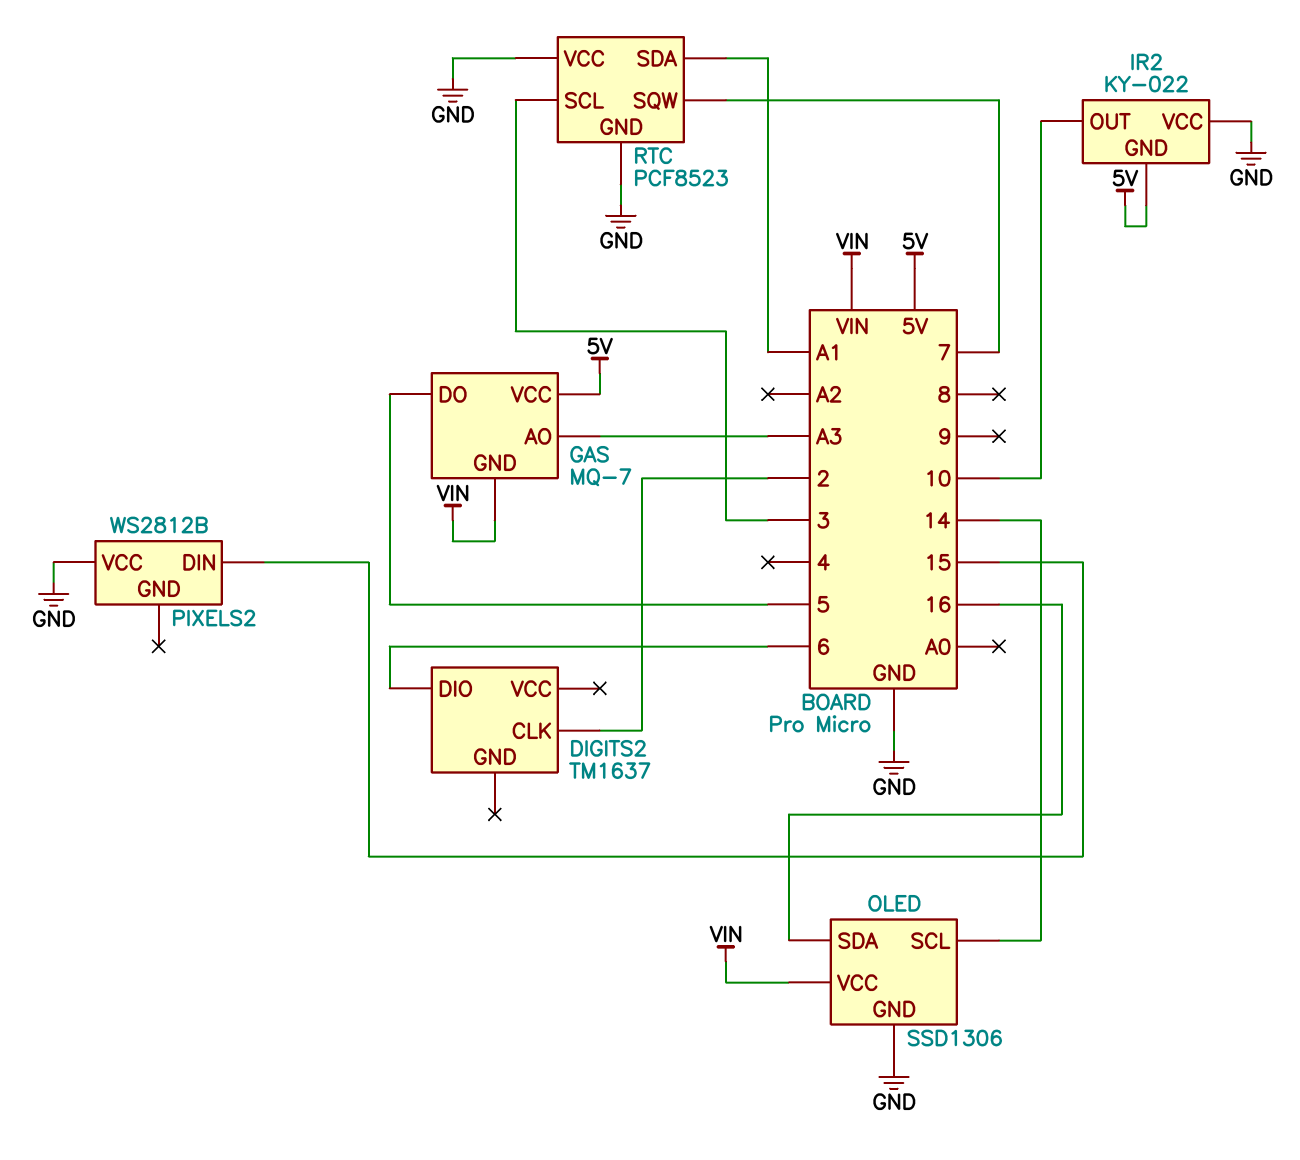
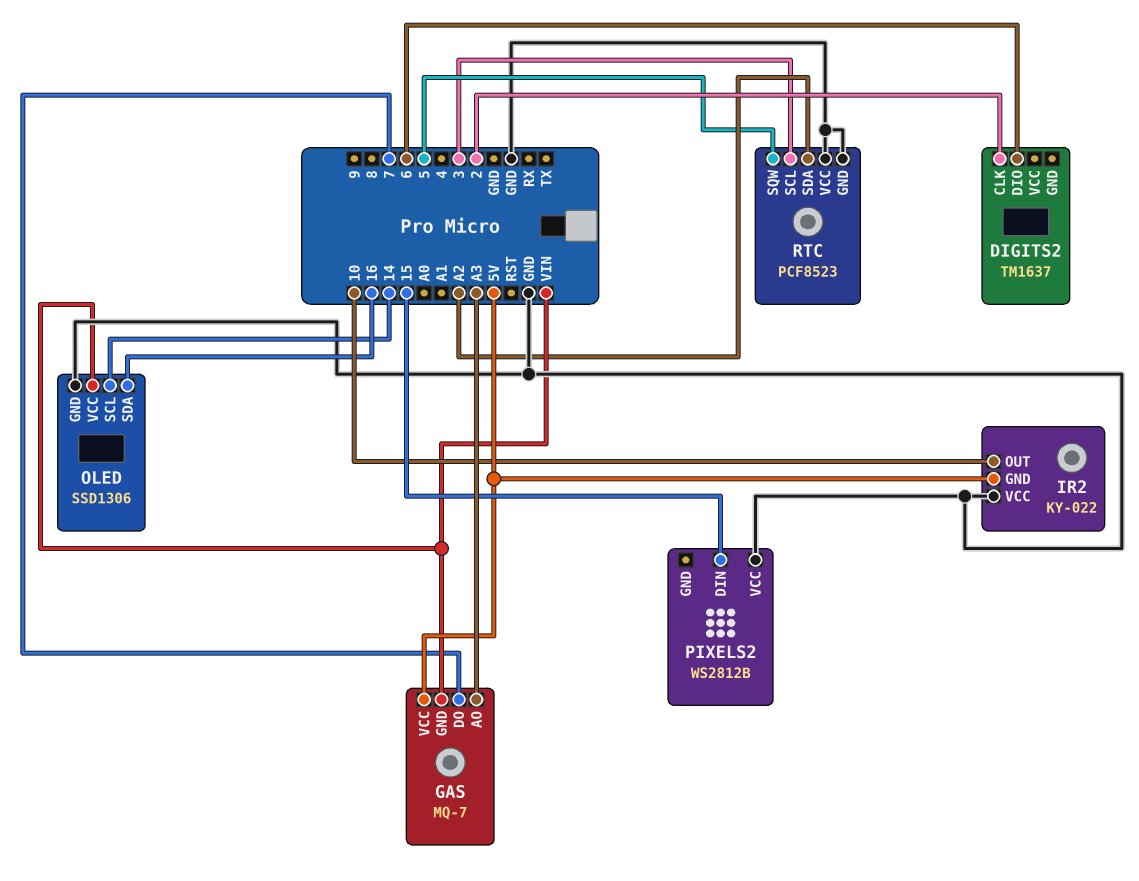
GAS pin DO: 5 -> 7
RTC pin SDA: A1 -> A2
RTC pin SQW: 7 -> 5

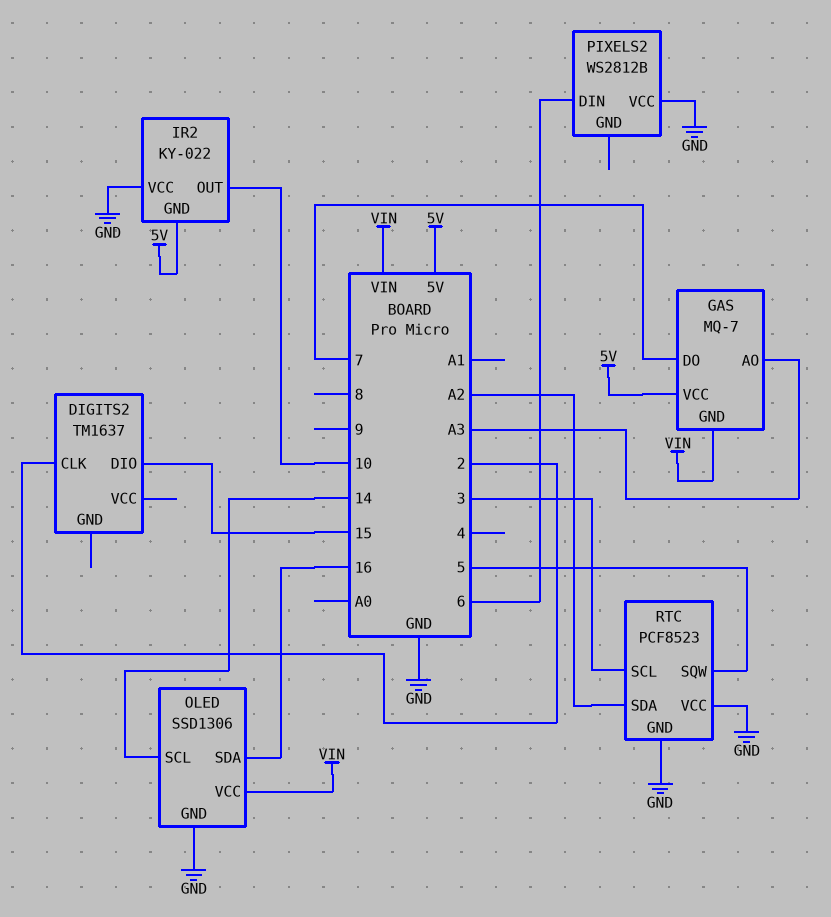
DIGITS2 pin DIO: 6 -> 15
PIXELS2 pin DIN: 15 -> 6

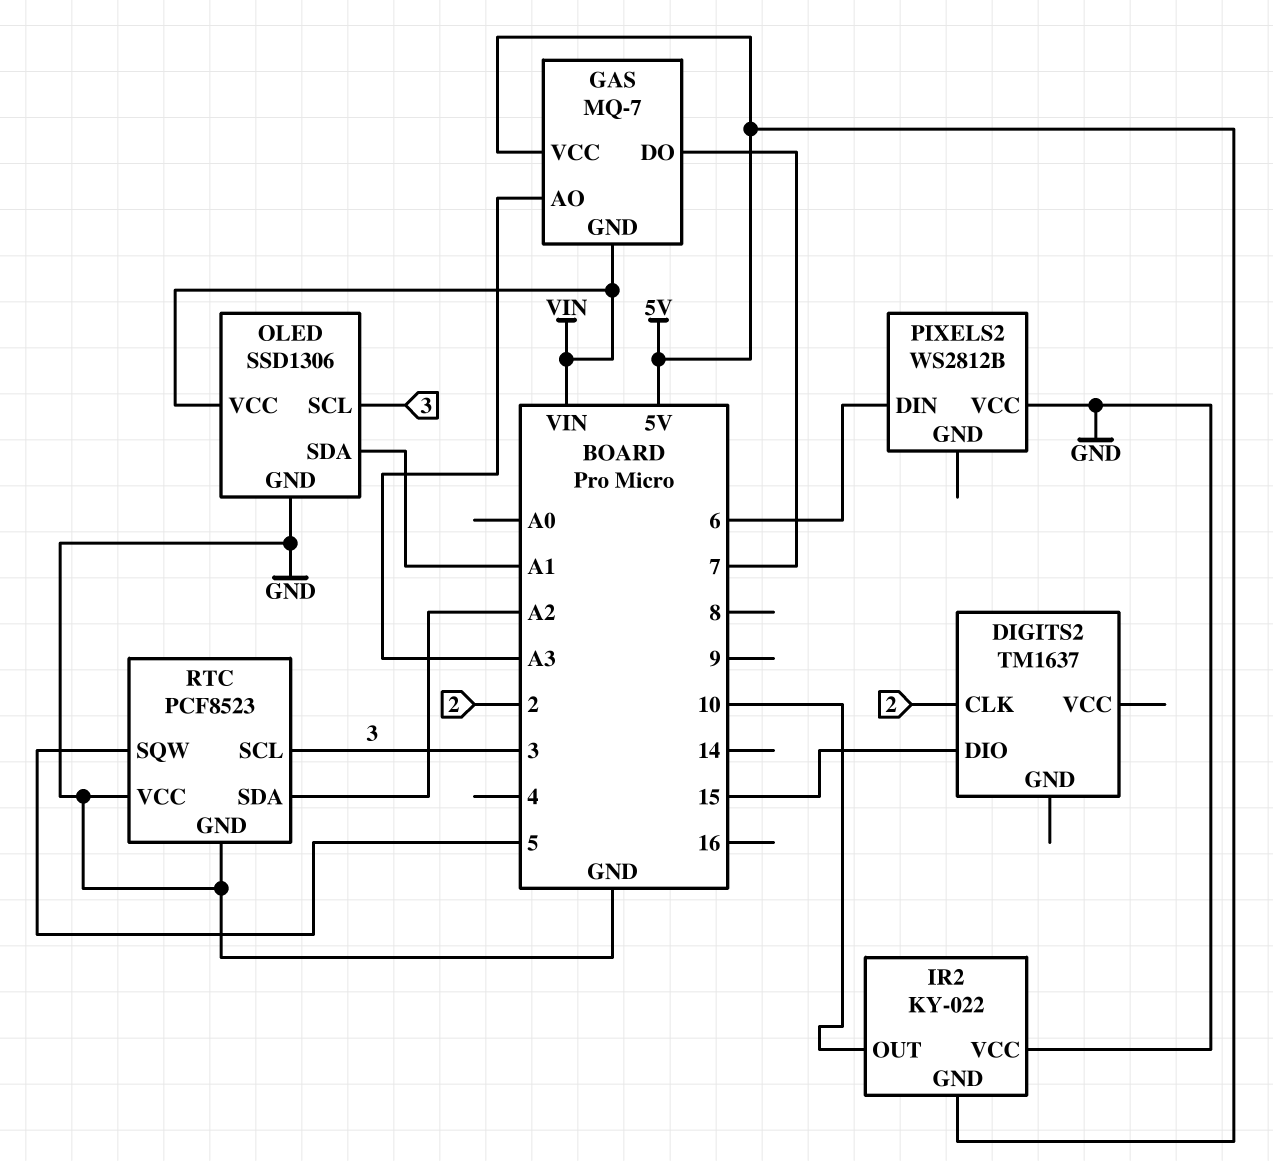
OLED pin SCL: 14 -> 3
OLED pin SDA: 16 -> A1

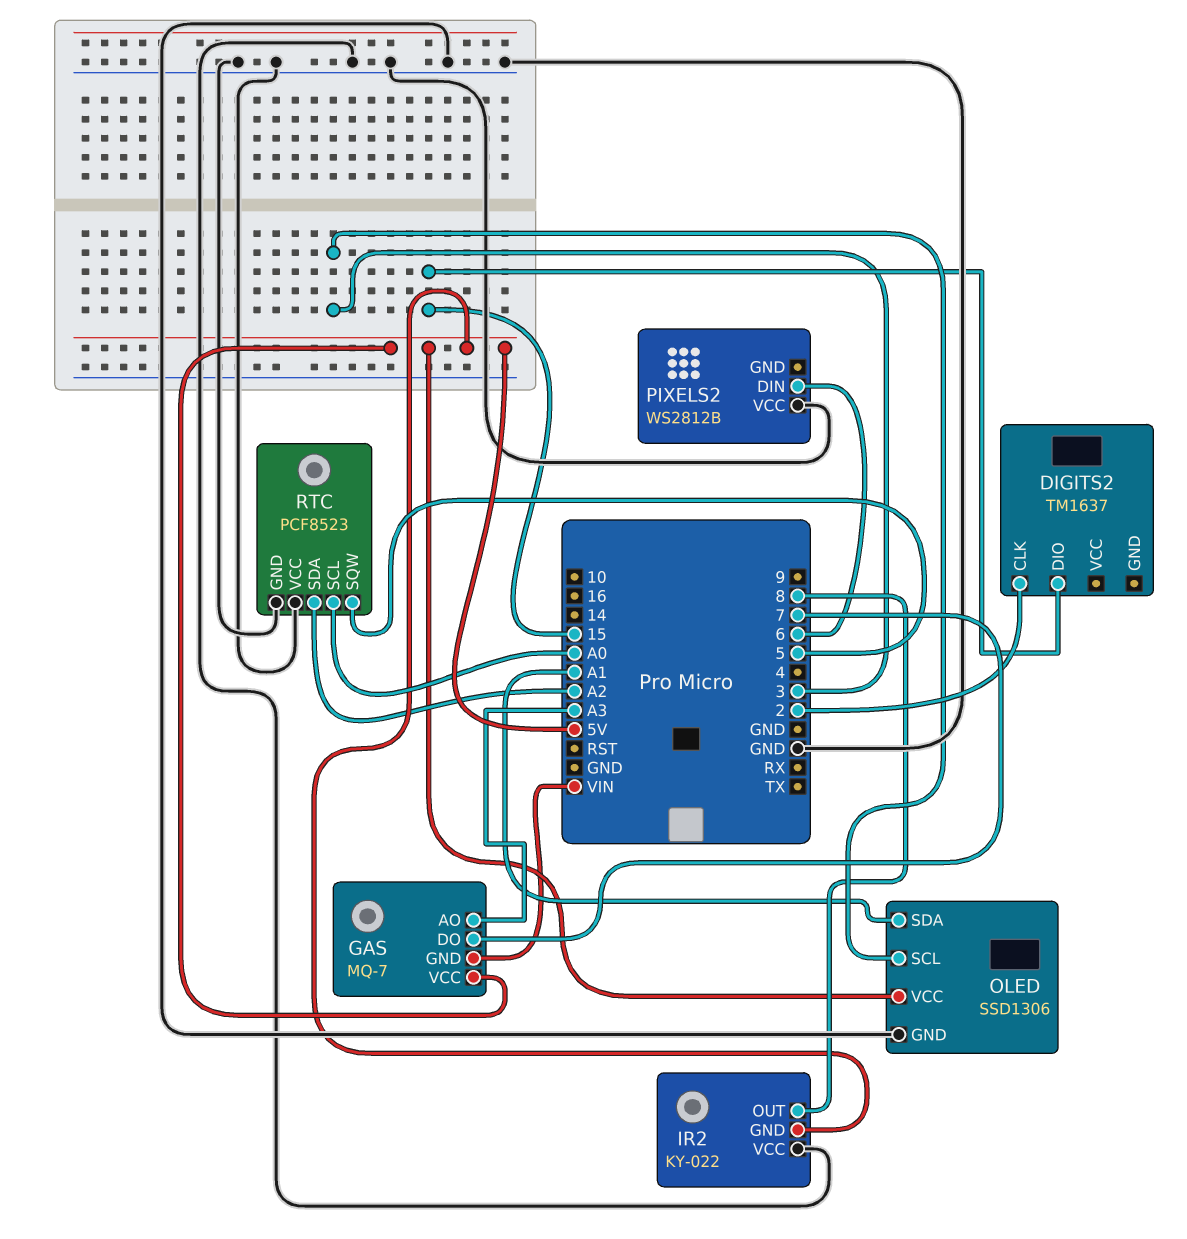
IR2 pin OUT: 10 -> 8
OLED pin VCC: VIN -> 5V
RTC pin SCL: 3 -> A0

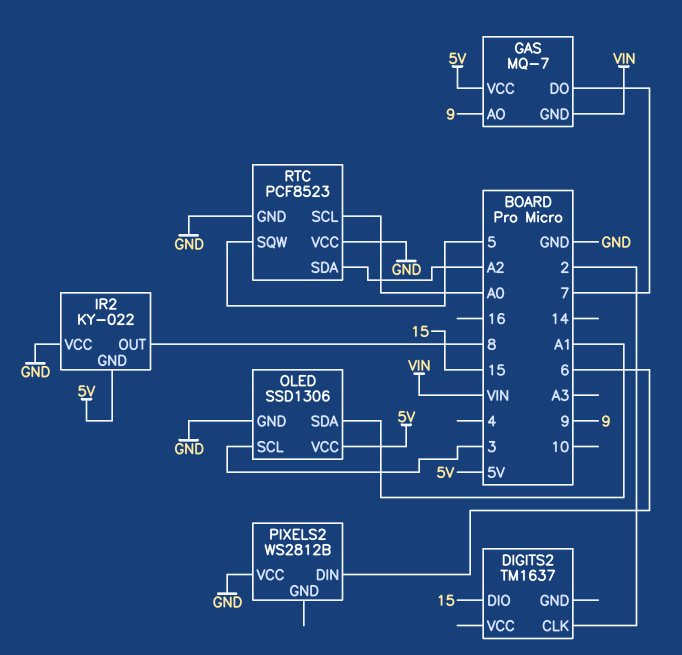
GAS pin AO: A3 -> 9

